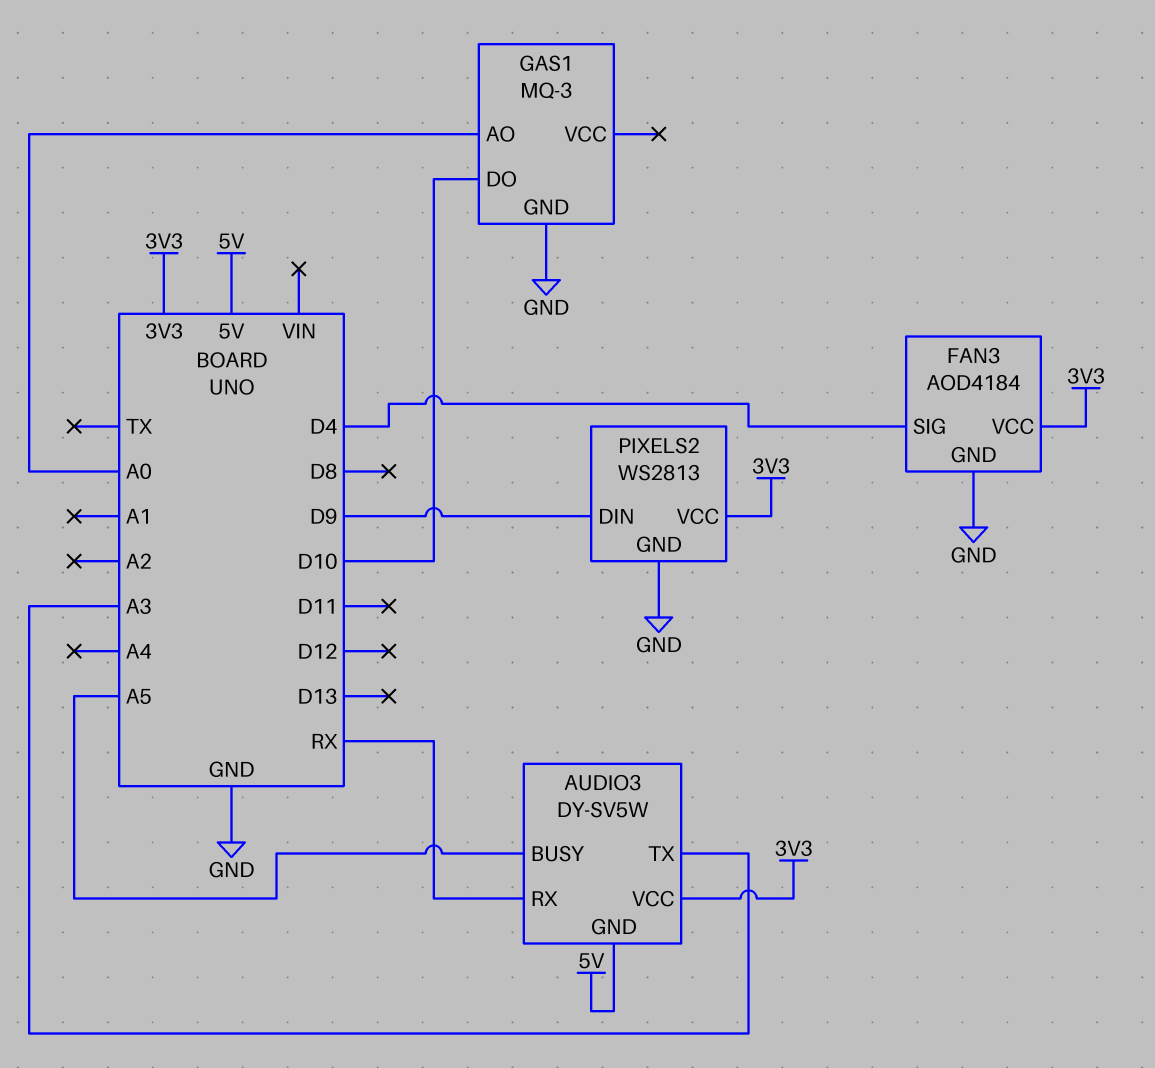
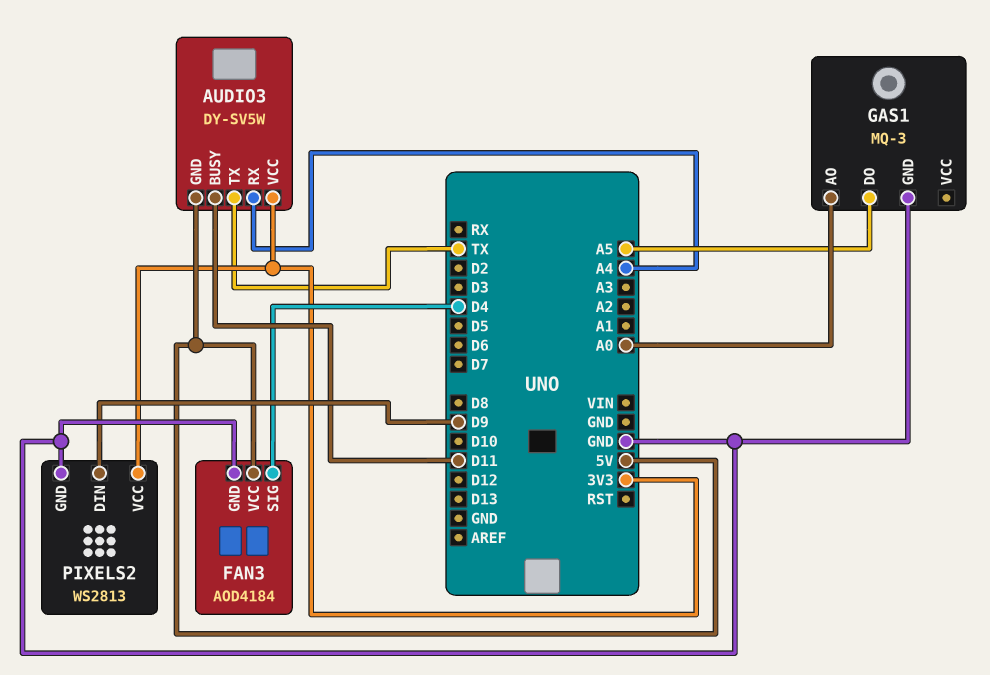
AUDIO3 pin BUSY: A5 -> D11
AUDIO3 pin RX: RX -> A4
AUDIO3 pin TX: A3 -> TX
FAN3 pin VCC: 3V3 -> 5V
GAS1 pin DO: D10 -> A5

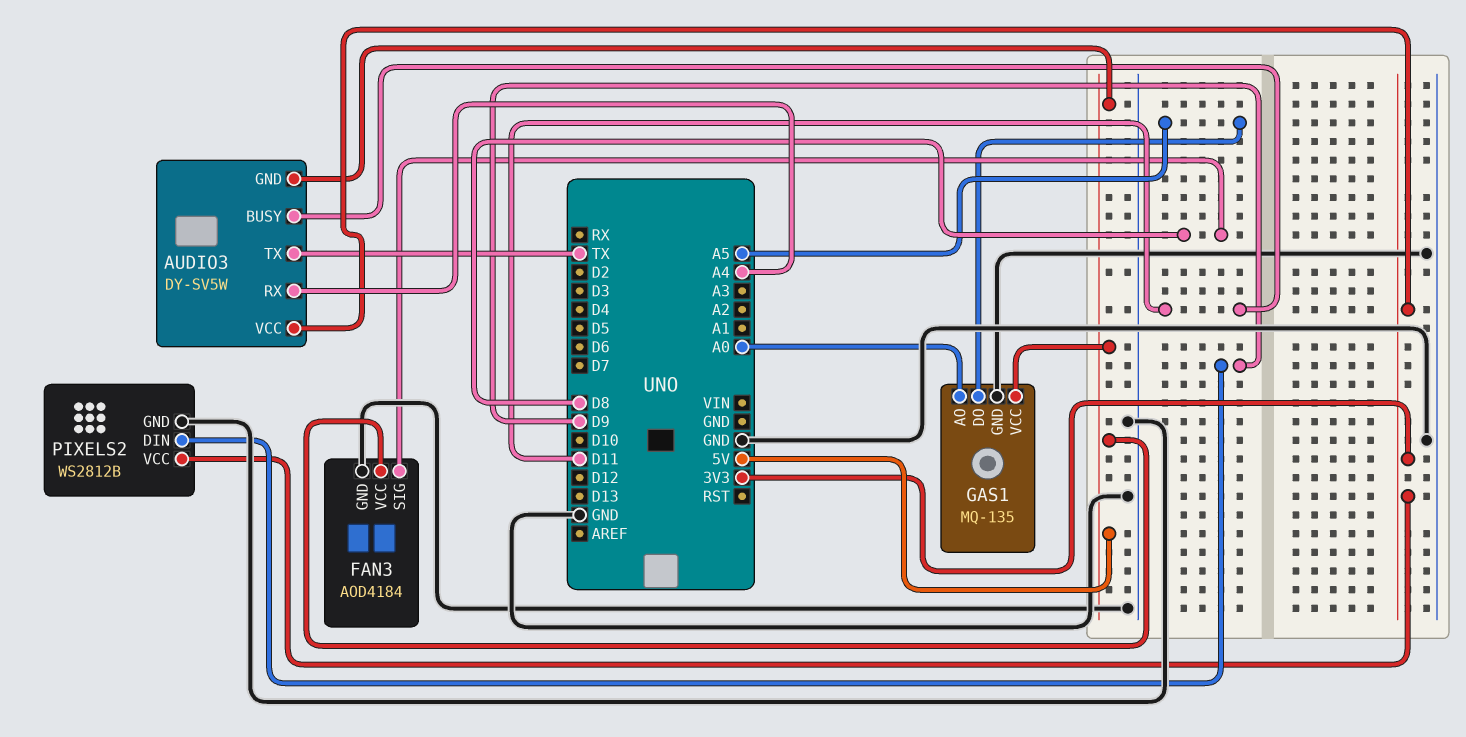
FAN3 pin SIG: D4 -> D8
GAS1: MQ-3 -> MQ-135
GAS1 pin VCC: none -> 5V
PIXELS2: WS2813 -> WS2812B

